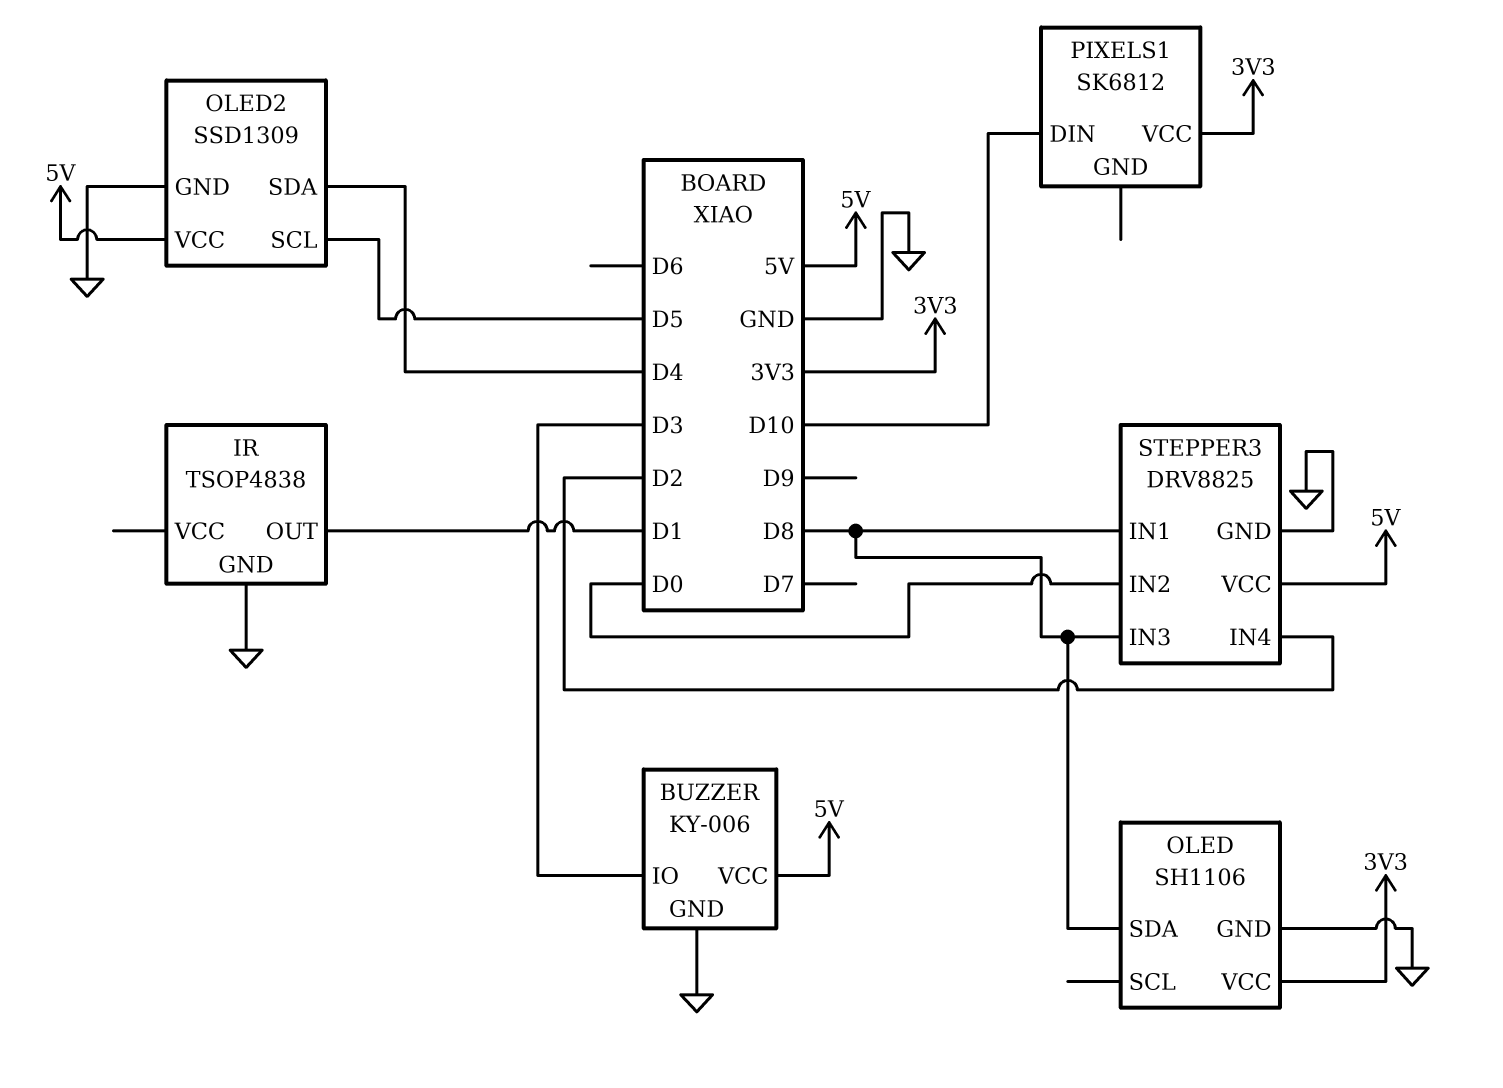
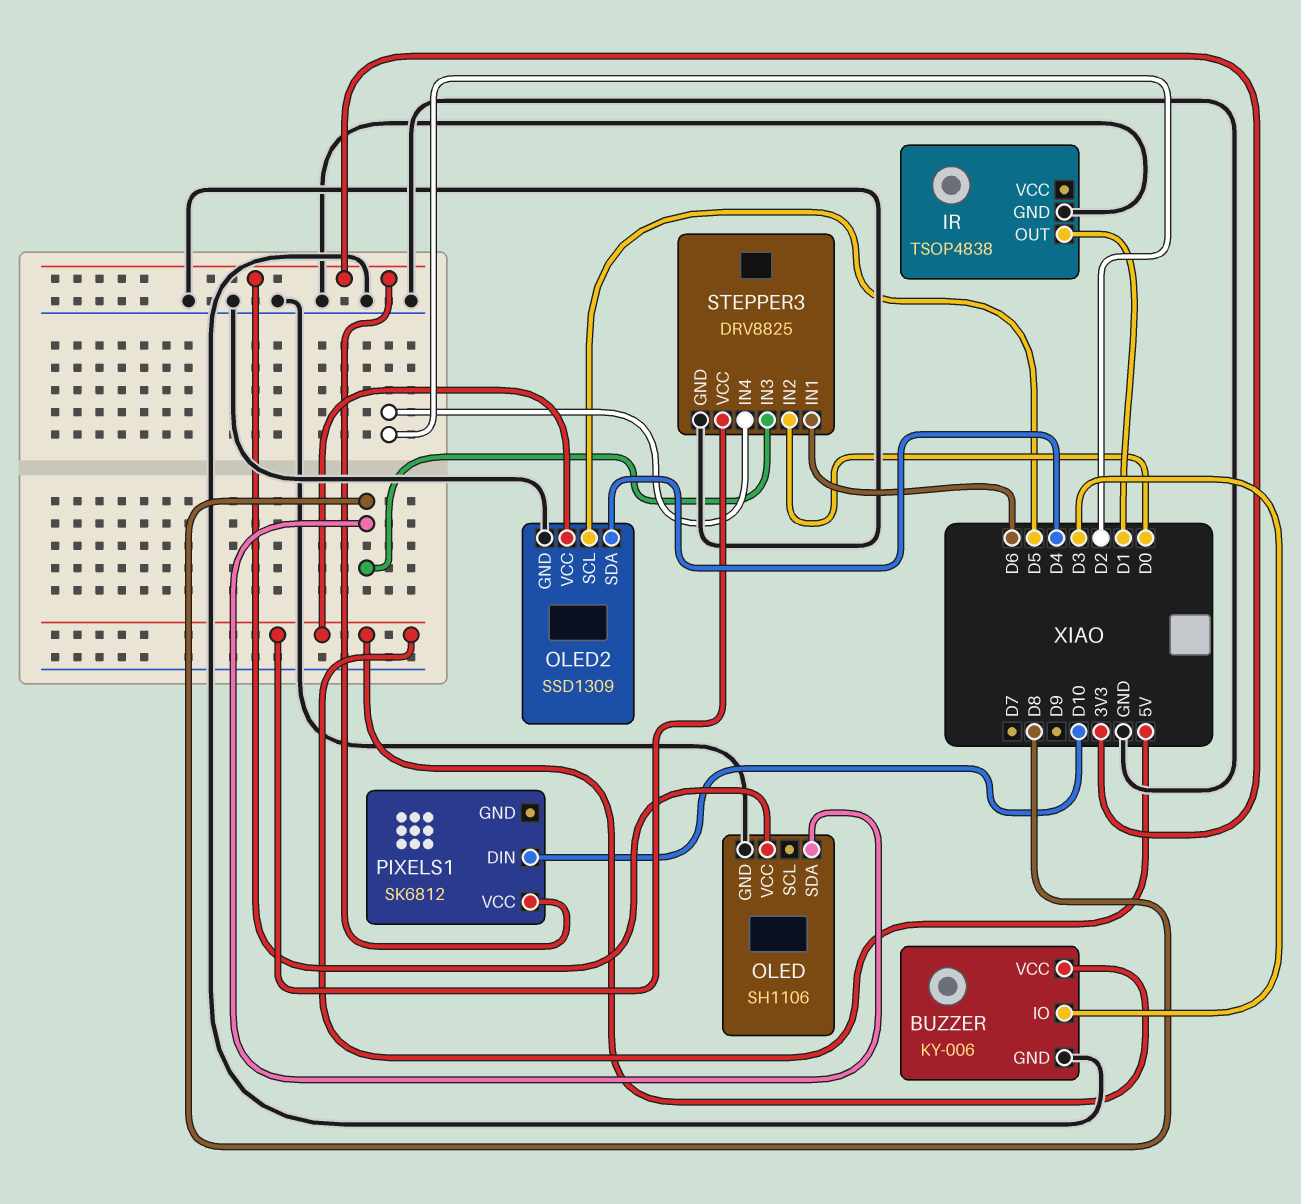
STEPPER3 pin IN1: D8 -> D6

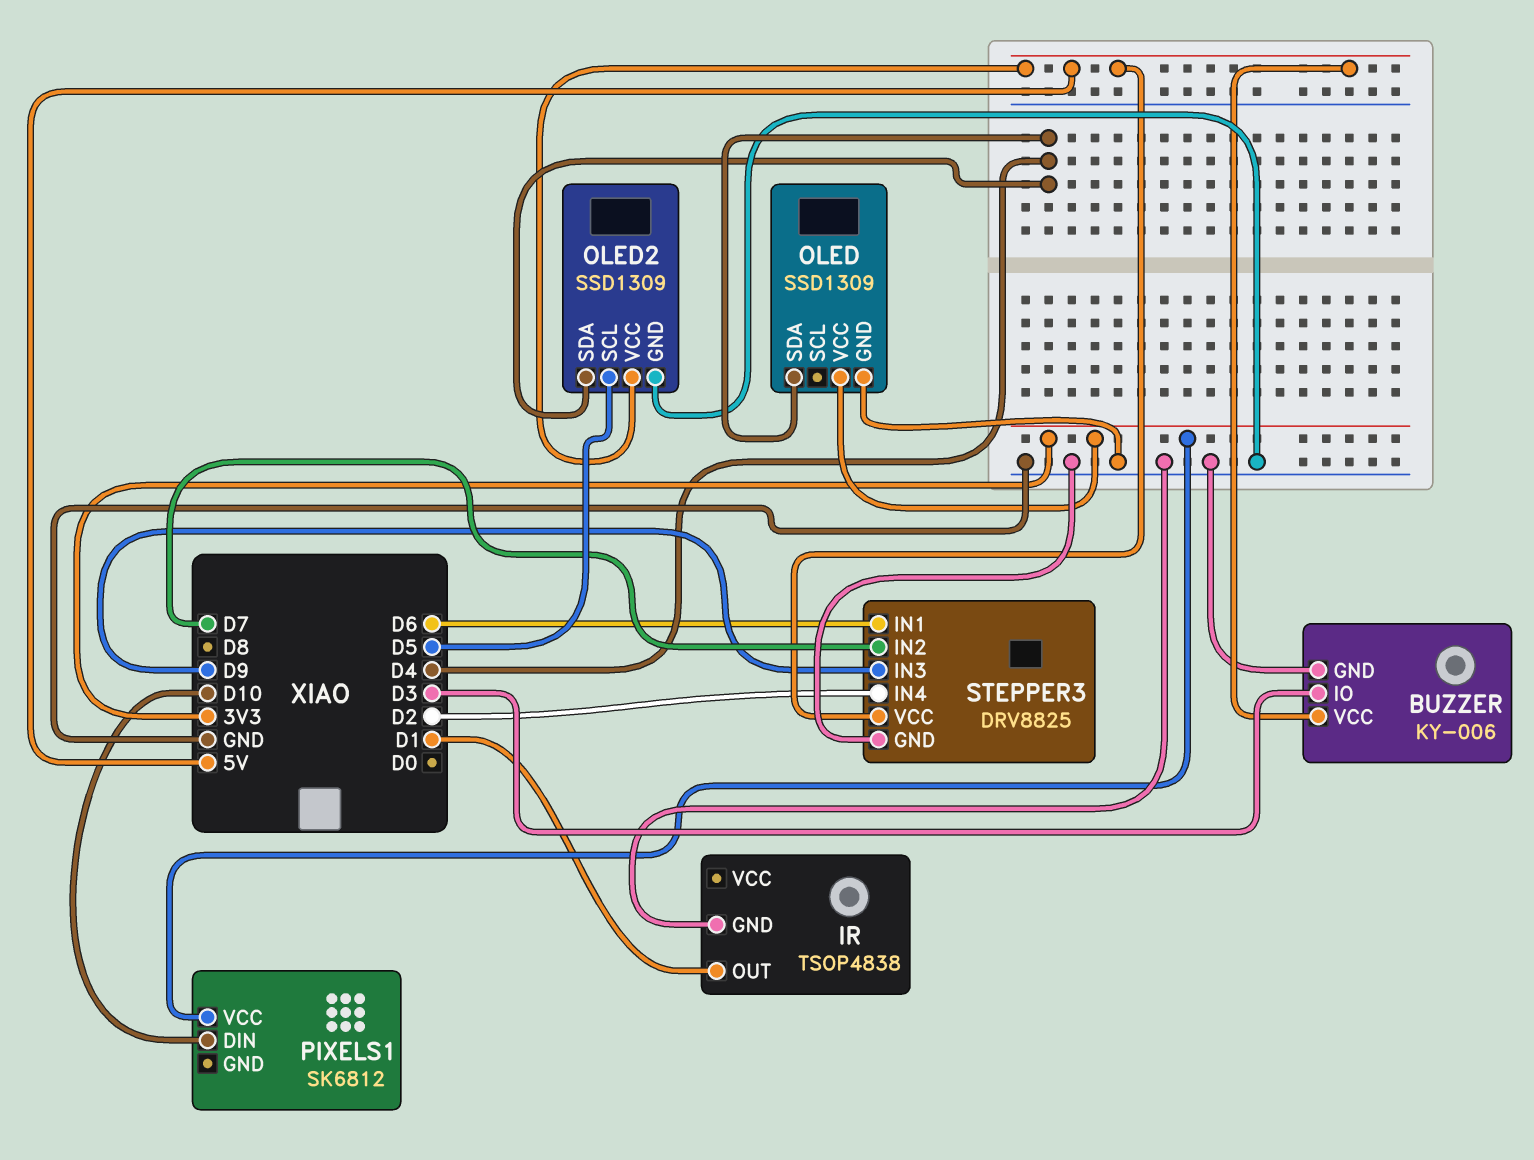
OLED: SH1106 -> SSD1309
OLED pin SDA: D8 -> D4
STEPPER3 pin IN2: D0 -> D7
STEPPER3 pin IN3: D8 -> D9

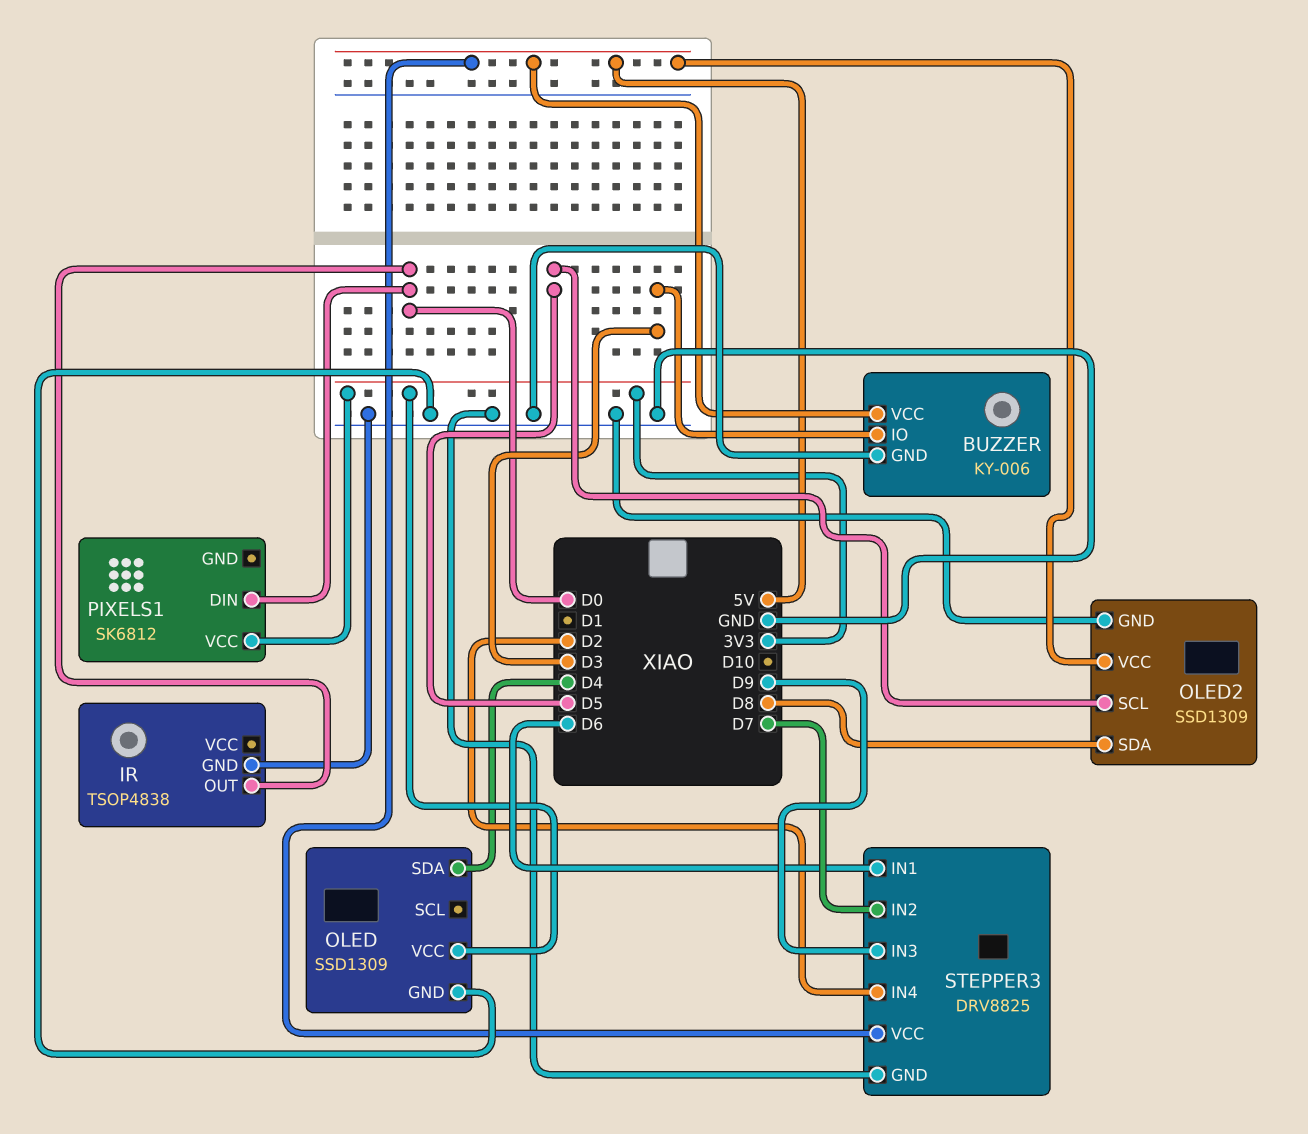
IR pin OUT: D1 -> D0
OLED2 pin SDA: D4 -> D8
PIXELS1 pin DIN: D10 -> D0

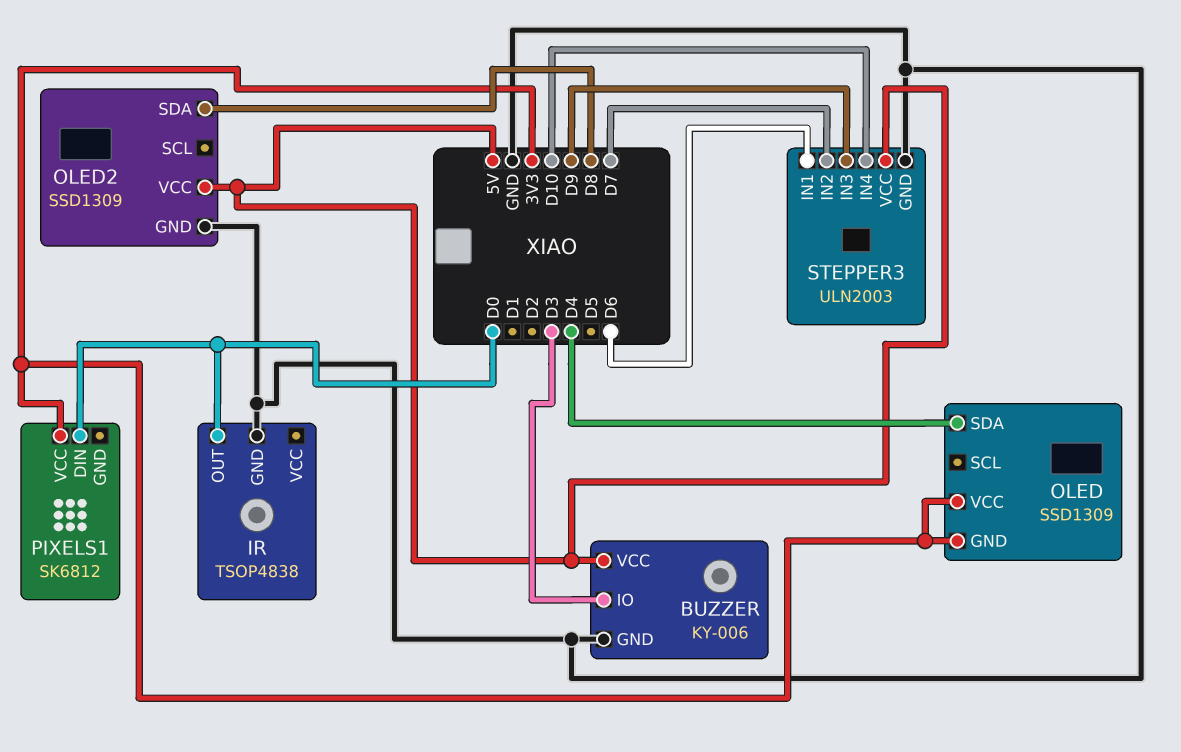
OLED pin GND: GND -> 3V3
OLED2 pin SCL: D5 -> none
STEPPER3: DRV8825 -> ULN2003
STEPPER3 pin IN4: D2 -> D10

